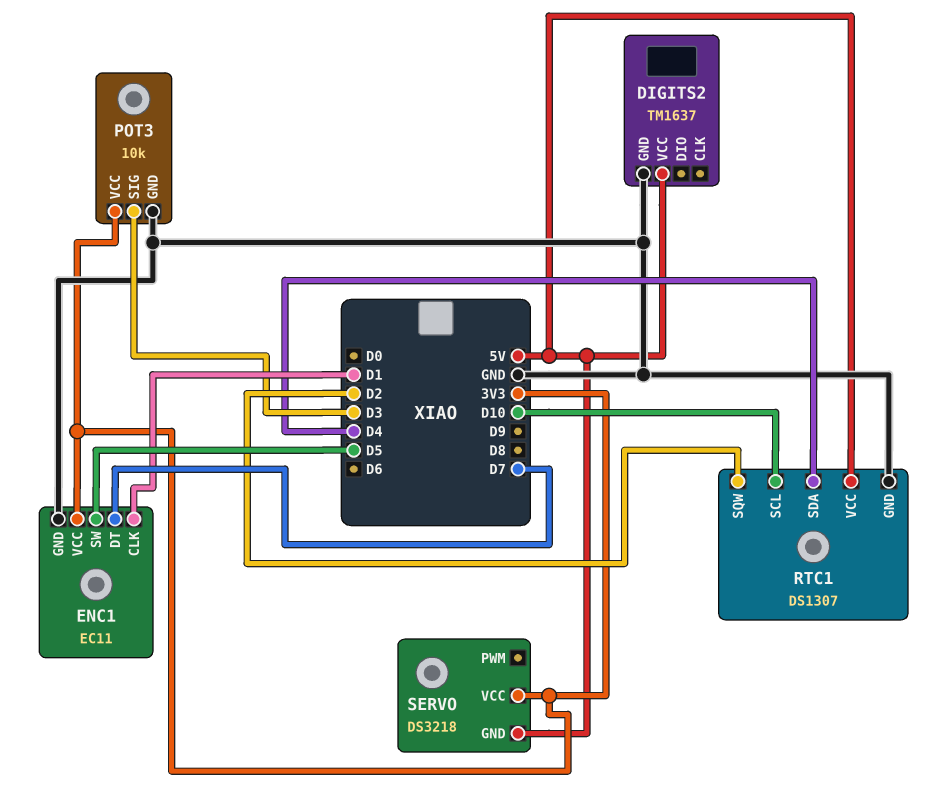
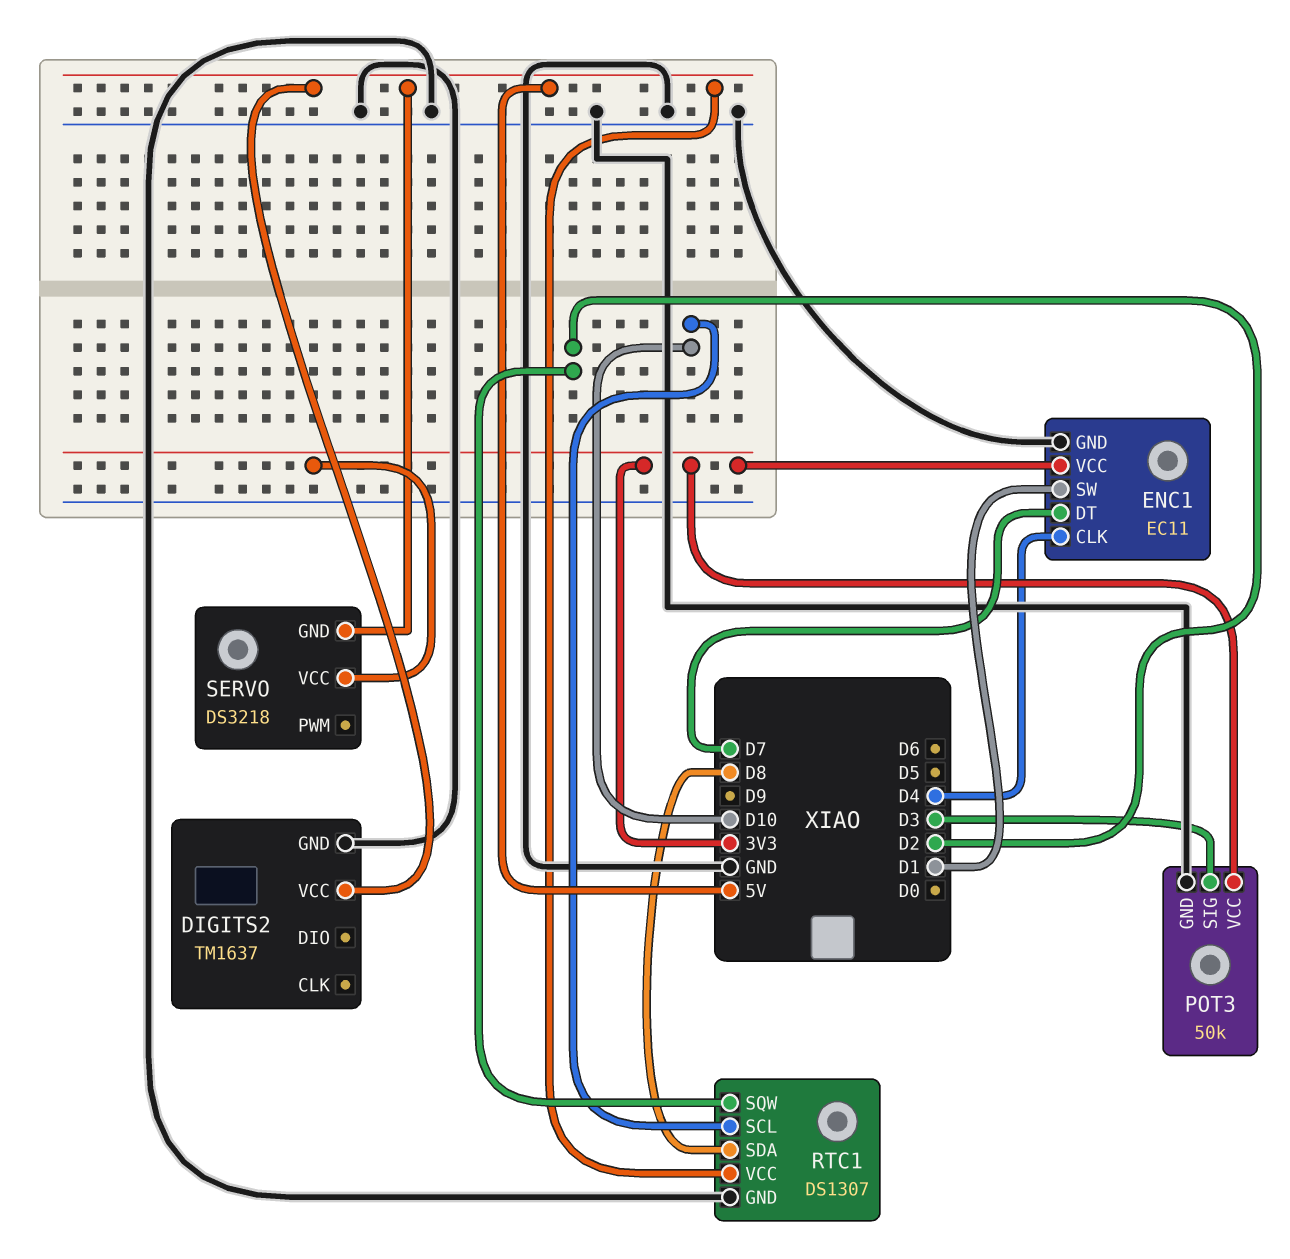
ENC1 pin CLK: D1 -> D4
ENC1 pin SW: D5 -> D1
POT3: 10k -> 50k
RTC1 pin SDA: D4 -> D8

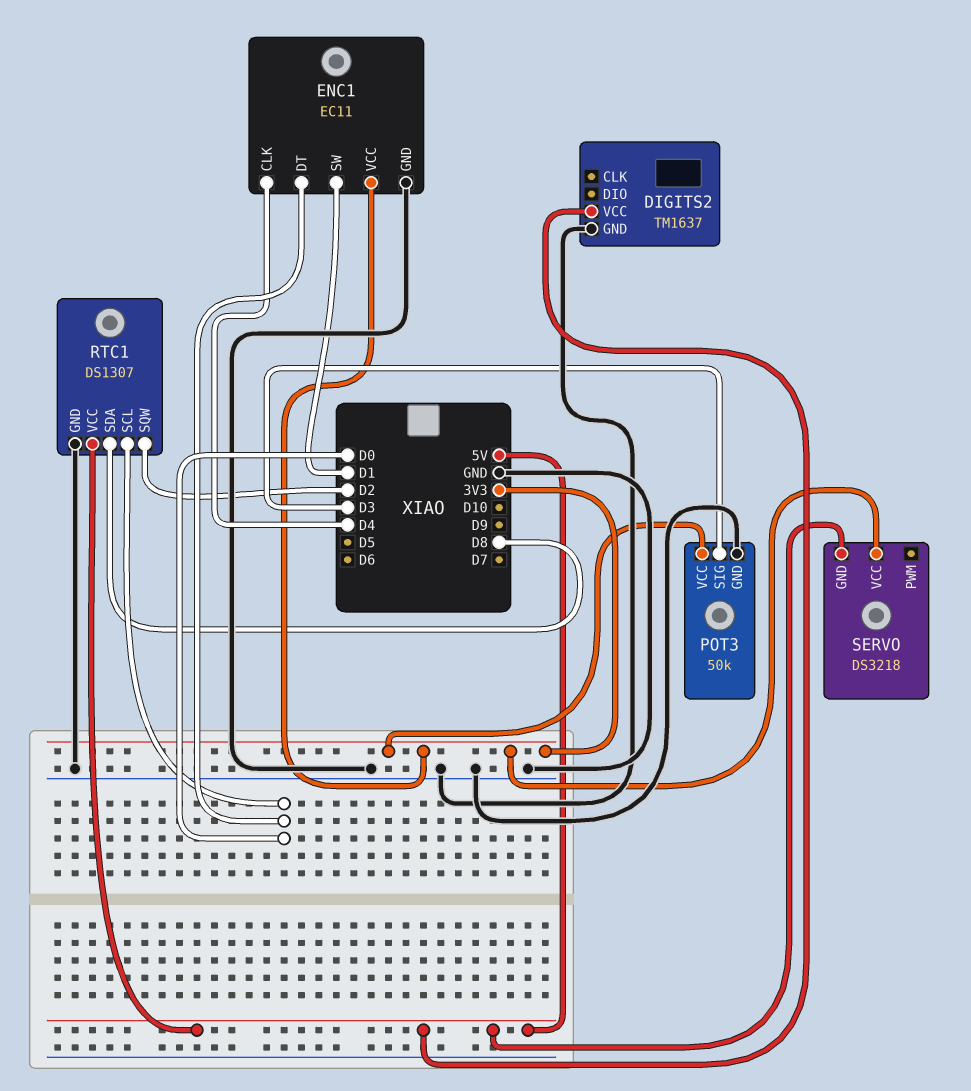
ENC1 pin DT: D7 -> D0
RTC1 pin SCL: D10 -> D0

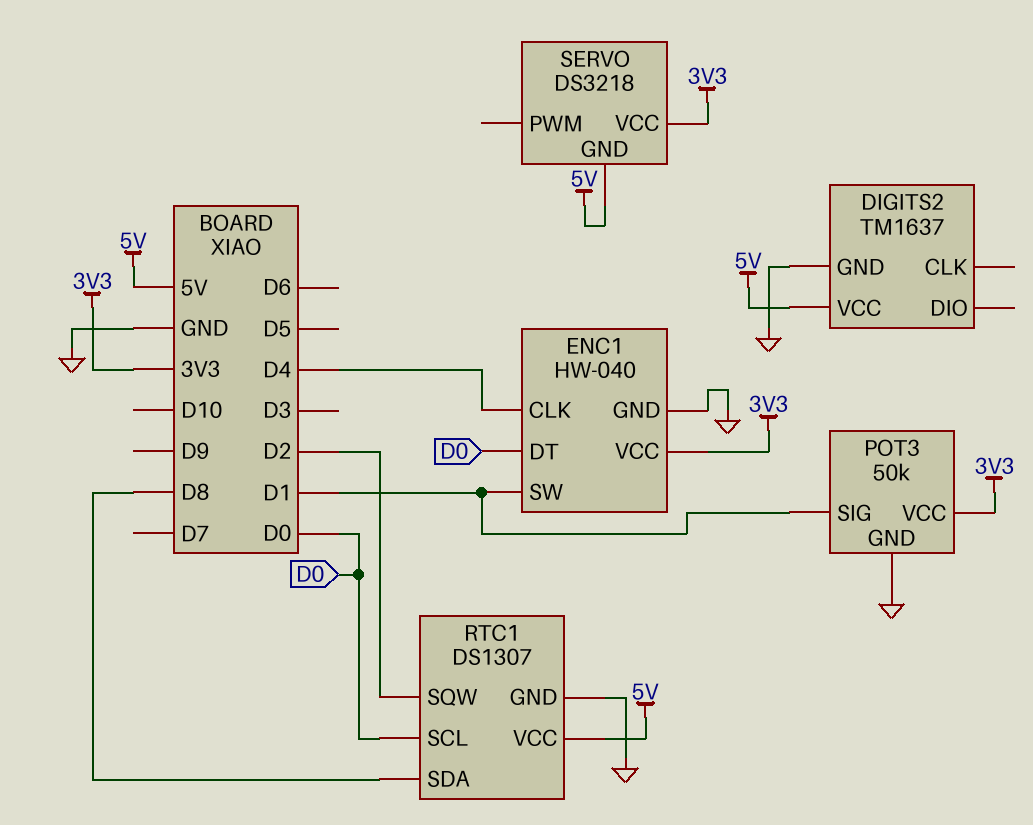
ENC1: EC11 -> HW-040
POT3 pin SIG: D3 -> D1

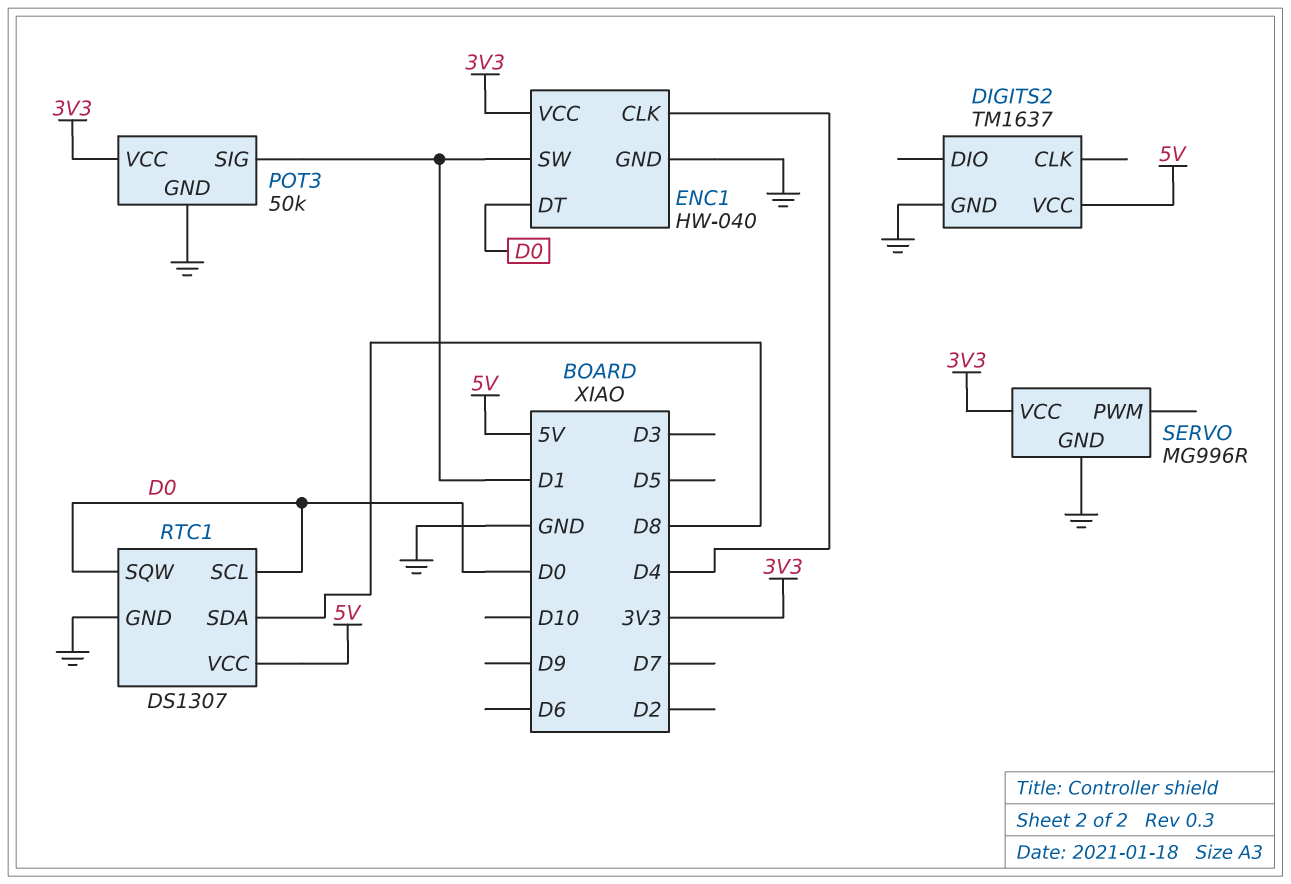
RTC1 pin SQW: D2 -> D0
SERVO: DS3218 -> MG996R
SERVO pin GND: 5V -> GND

